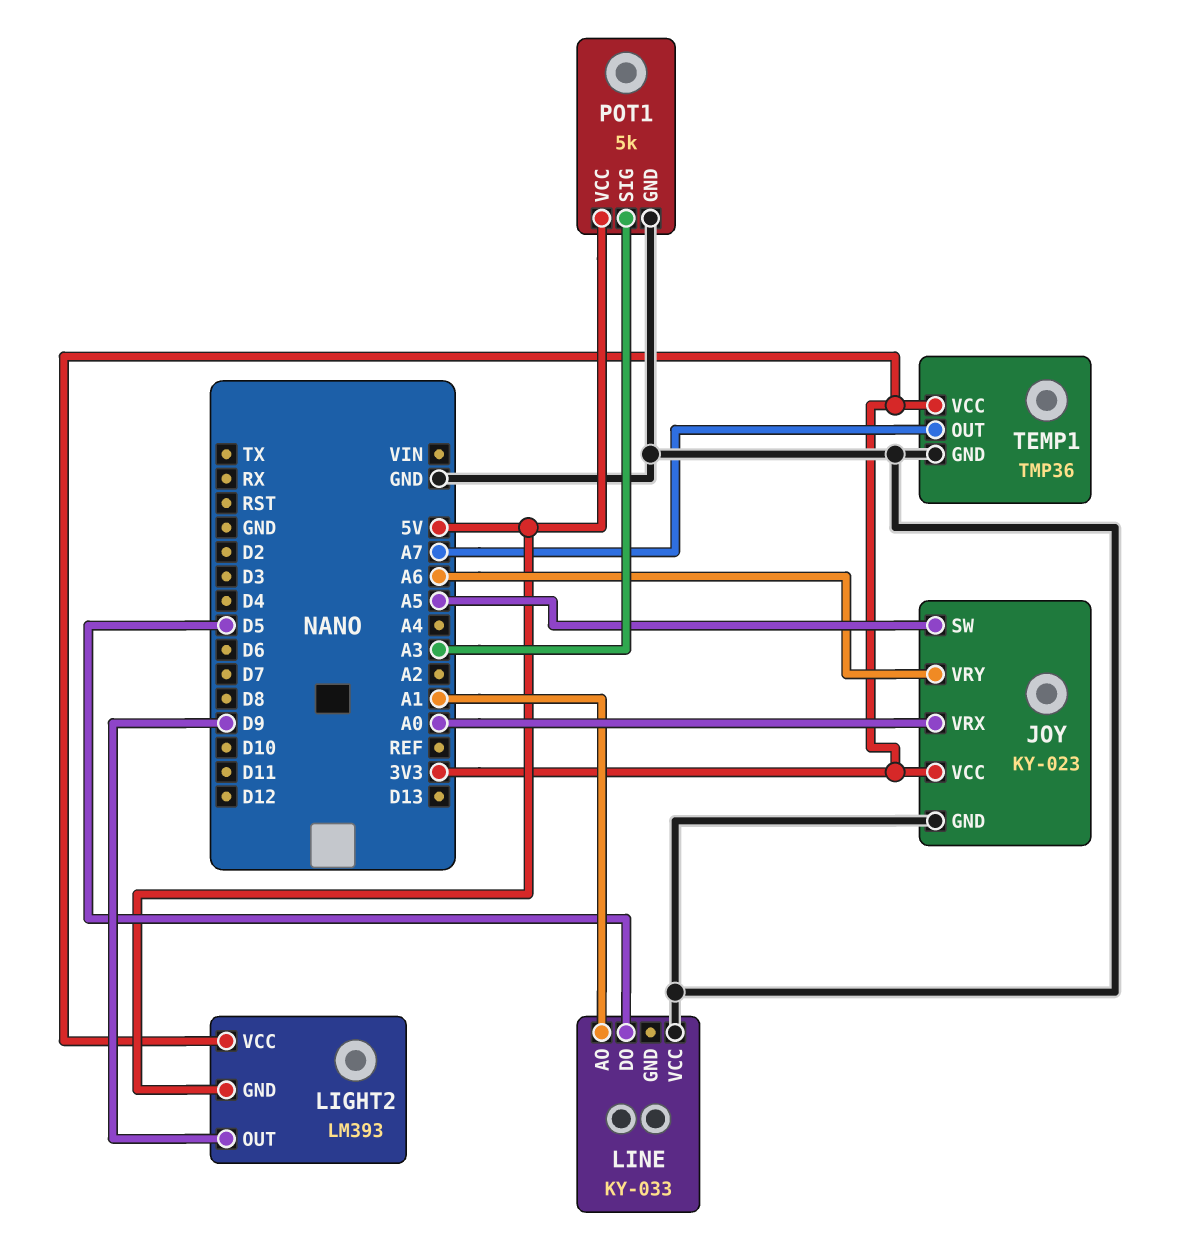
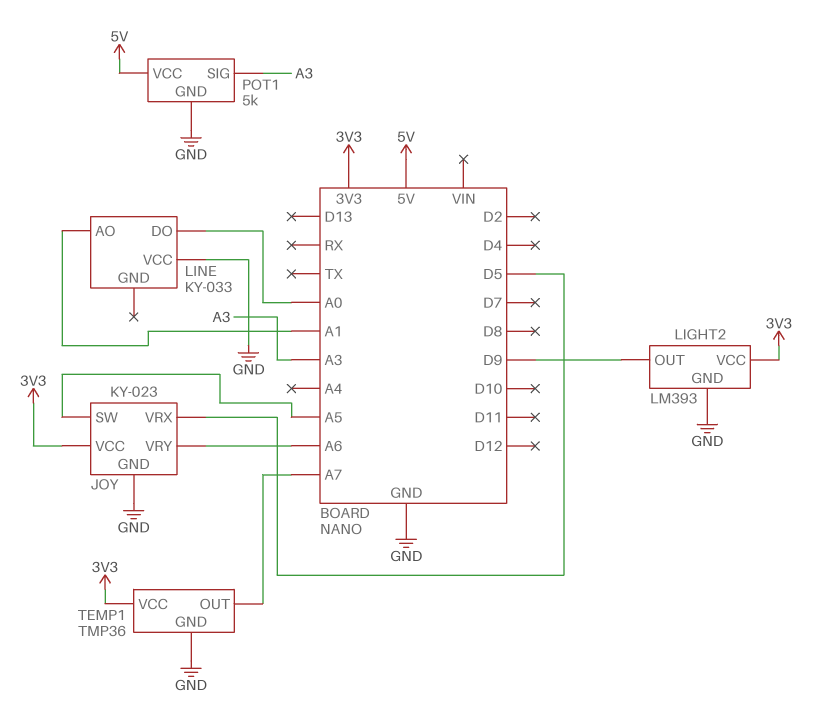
JOY pin VRX: A0 -> D5
LIGHT2 pin GND: 5V -> GND
LINE pin DO: D5 -> A0

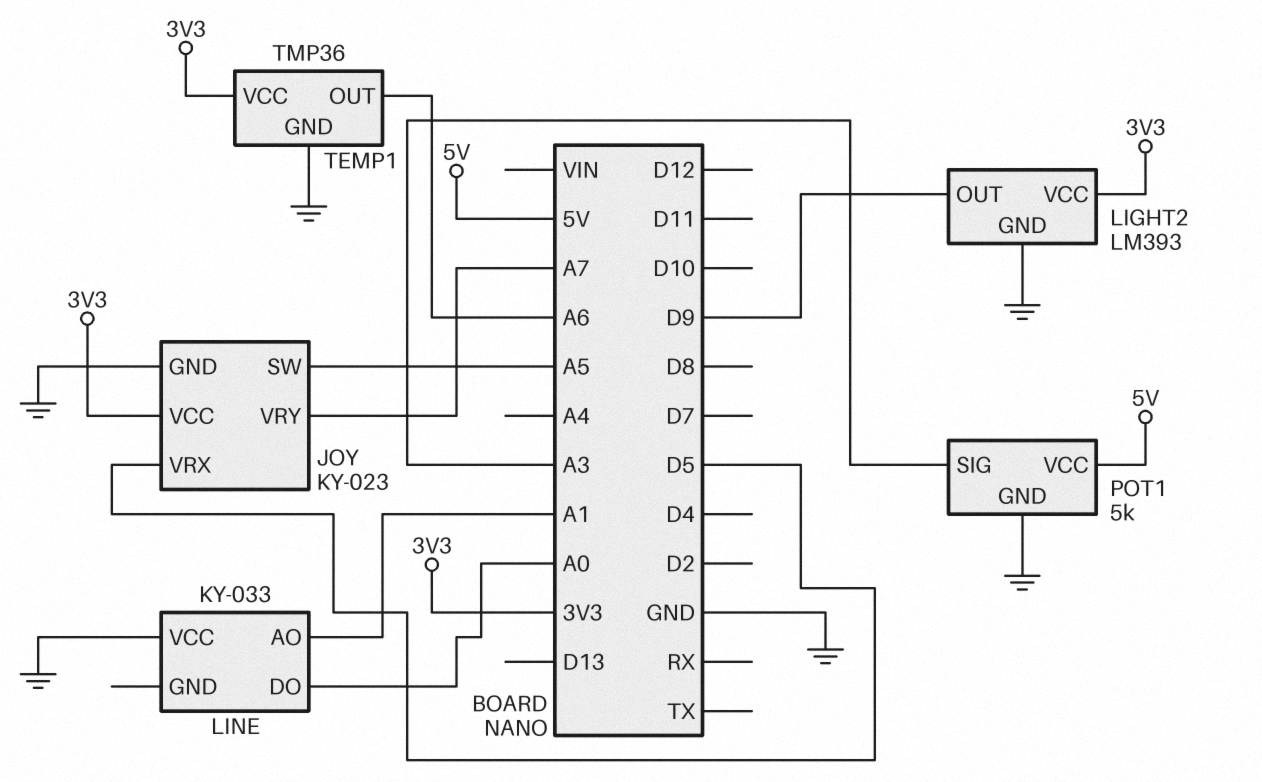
JOY pin VRY: A6 -> A7
TEMP1 pin OUT: A7 -> A6

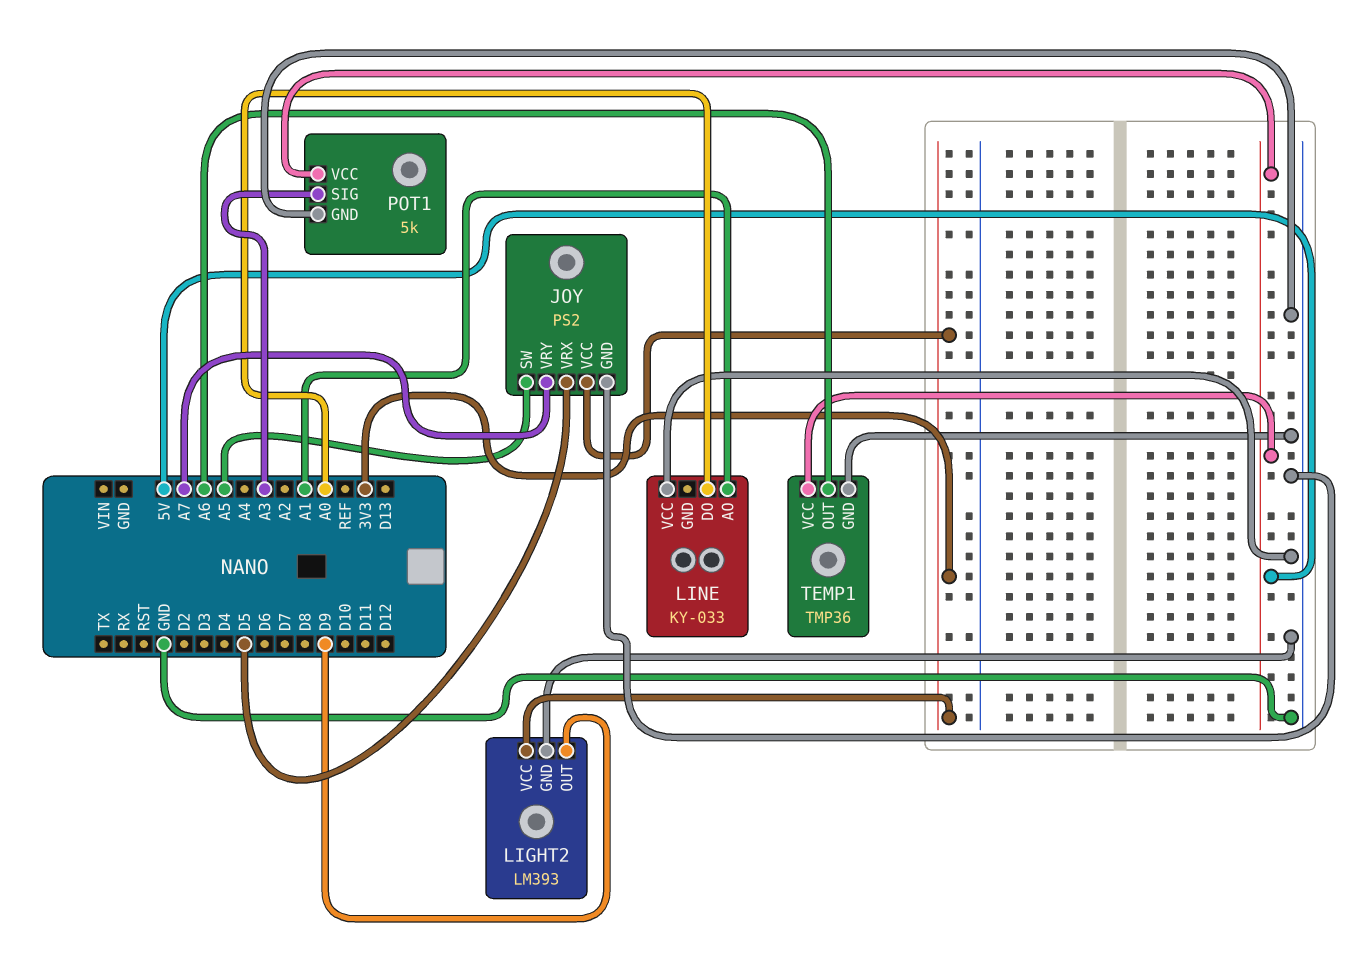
JOY: KY-023 -> PS2
TEMP1 pin VCC: 3V3 -> 5V

